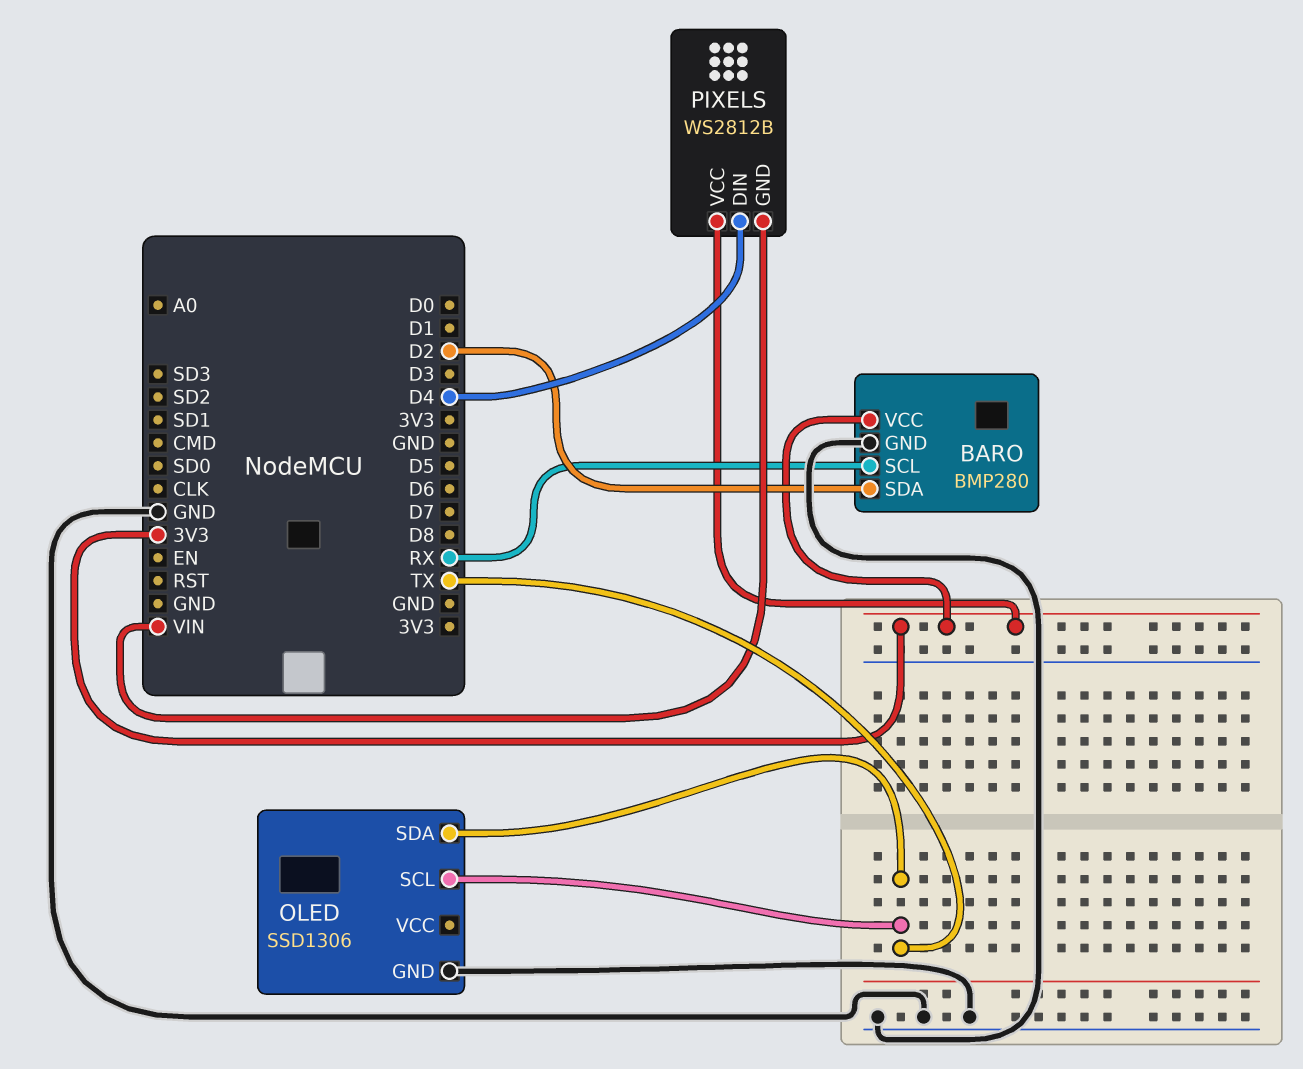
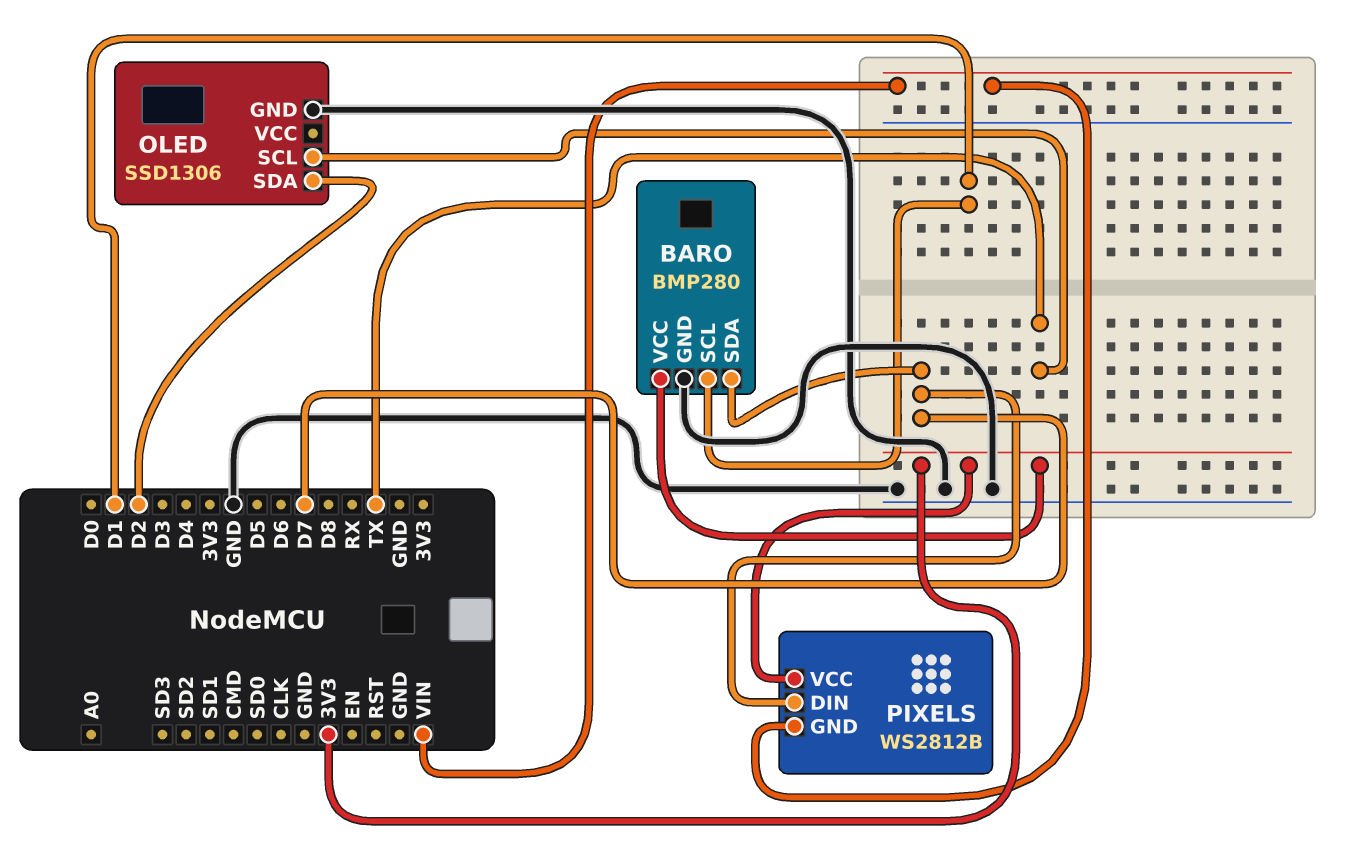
BARO pin SCL: RX -> D1
BARO pin SDA: D2 -> D7
OLED pin SDA: TX -> D2
PIXELS pin DIN: D4 -> D7

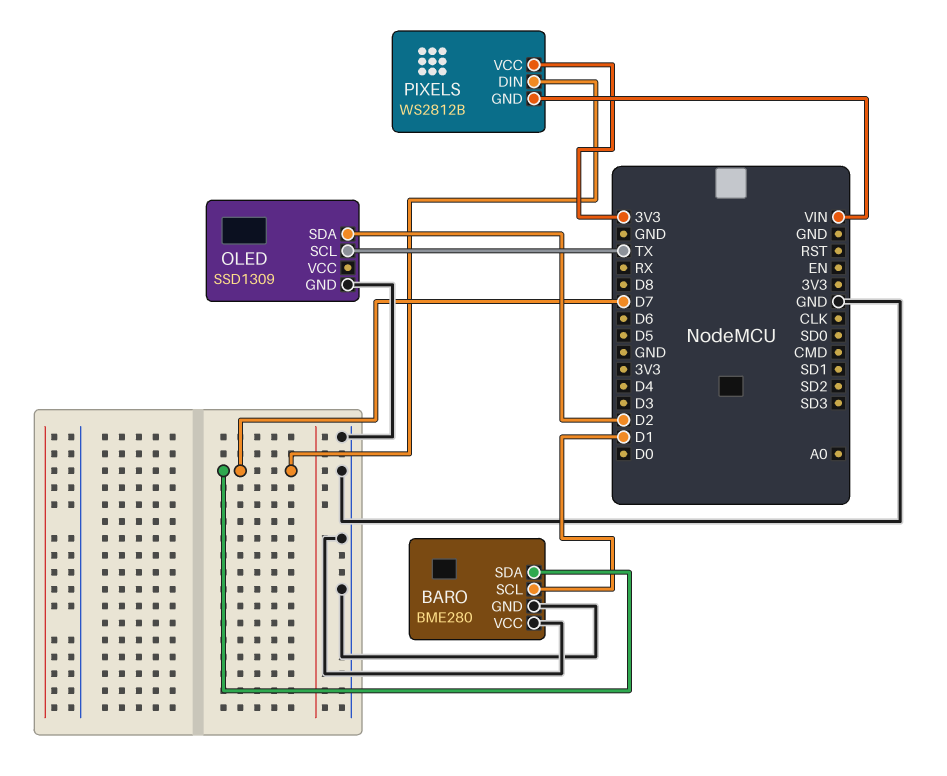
BARO: BMP280 -> BME280
BARO pin VCC: 3V3 -> GND
OLED: SSD1306 -> SSD1309

